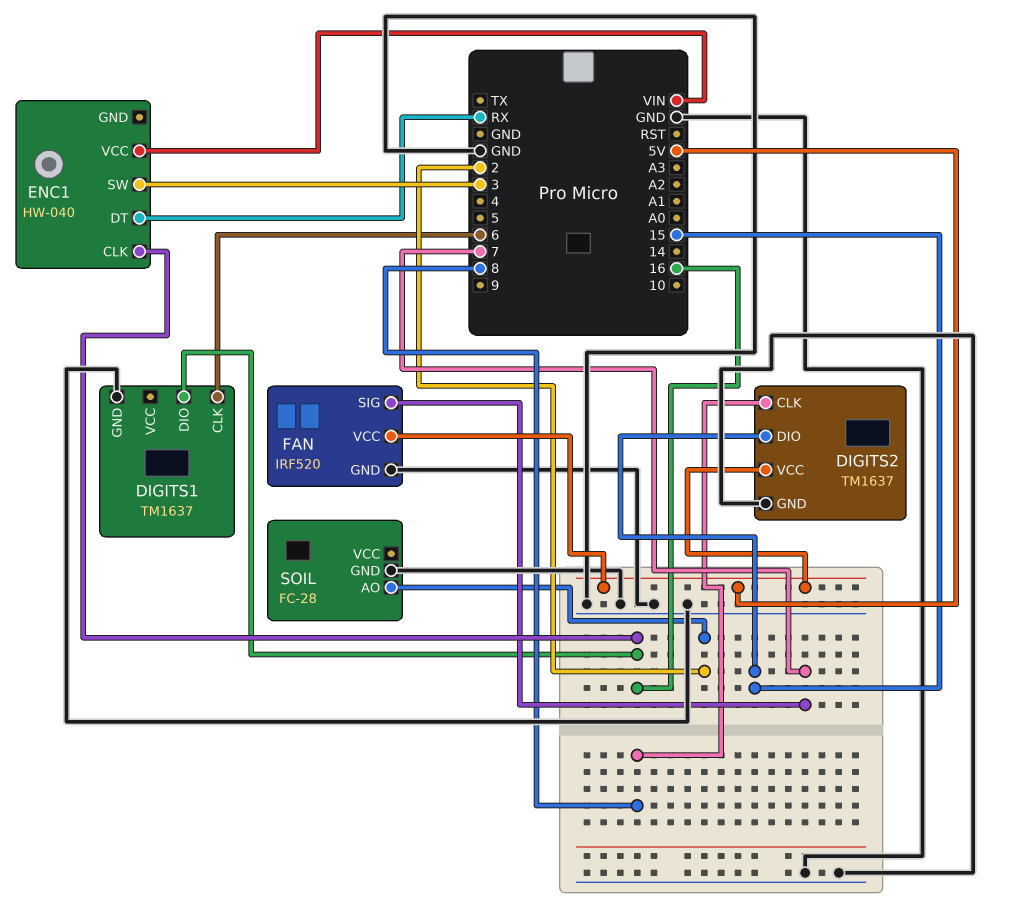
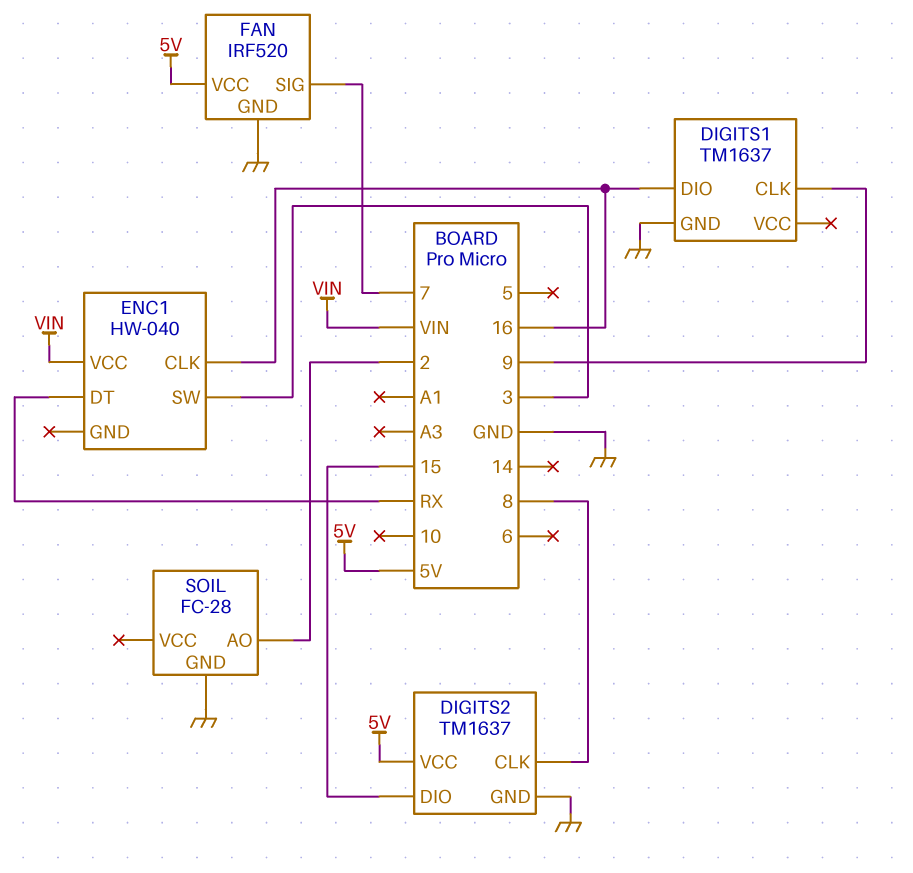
DIGITS1 pin CLK: 6 -> 9

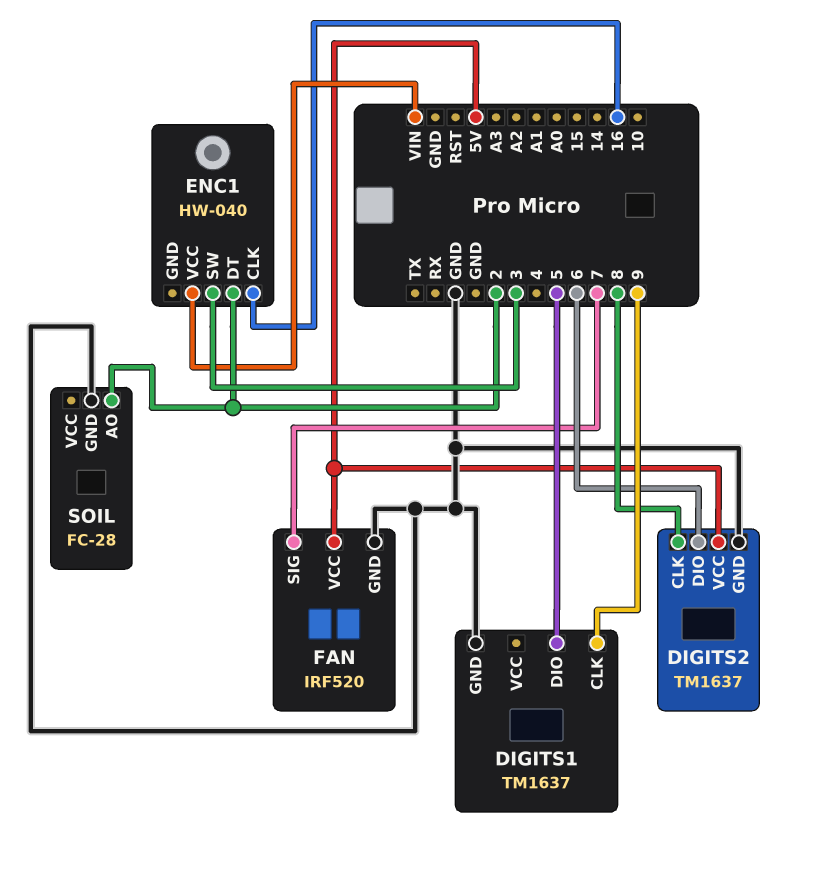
DIGITS1 pin DIO: 16 -> 5
DIGITS2 pin DIO: 15 -> 6
ENC1 pin DT: RX -> 2

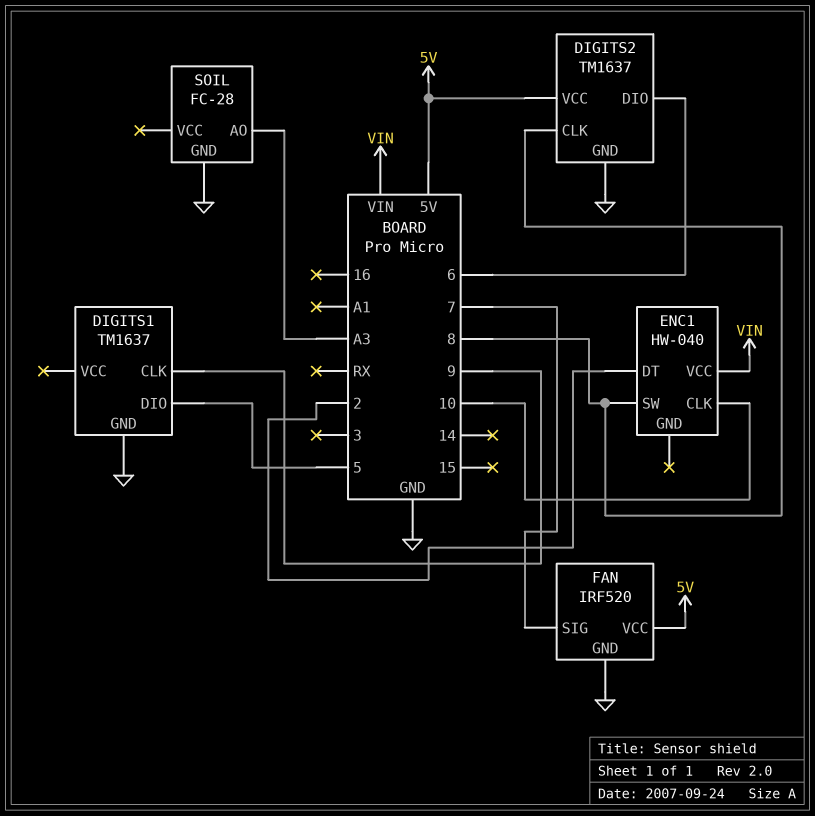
ENC1 pin CLK: 16 -> 10
ENC1 pin SW: 3 -> 8
SOIL pin AO: 2 -> A3

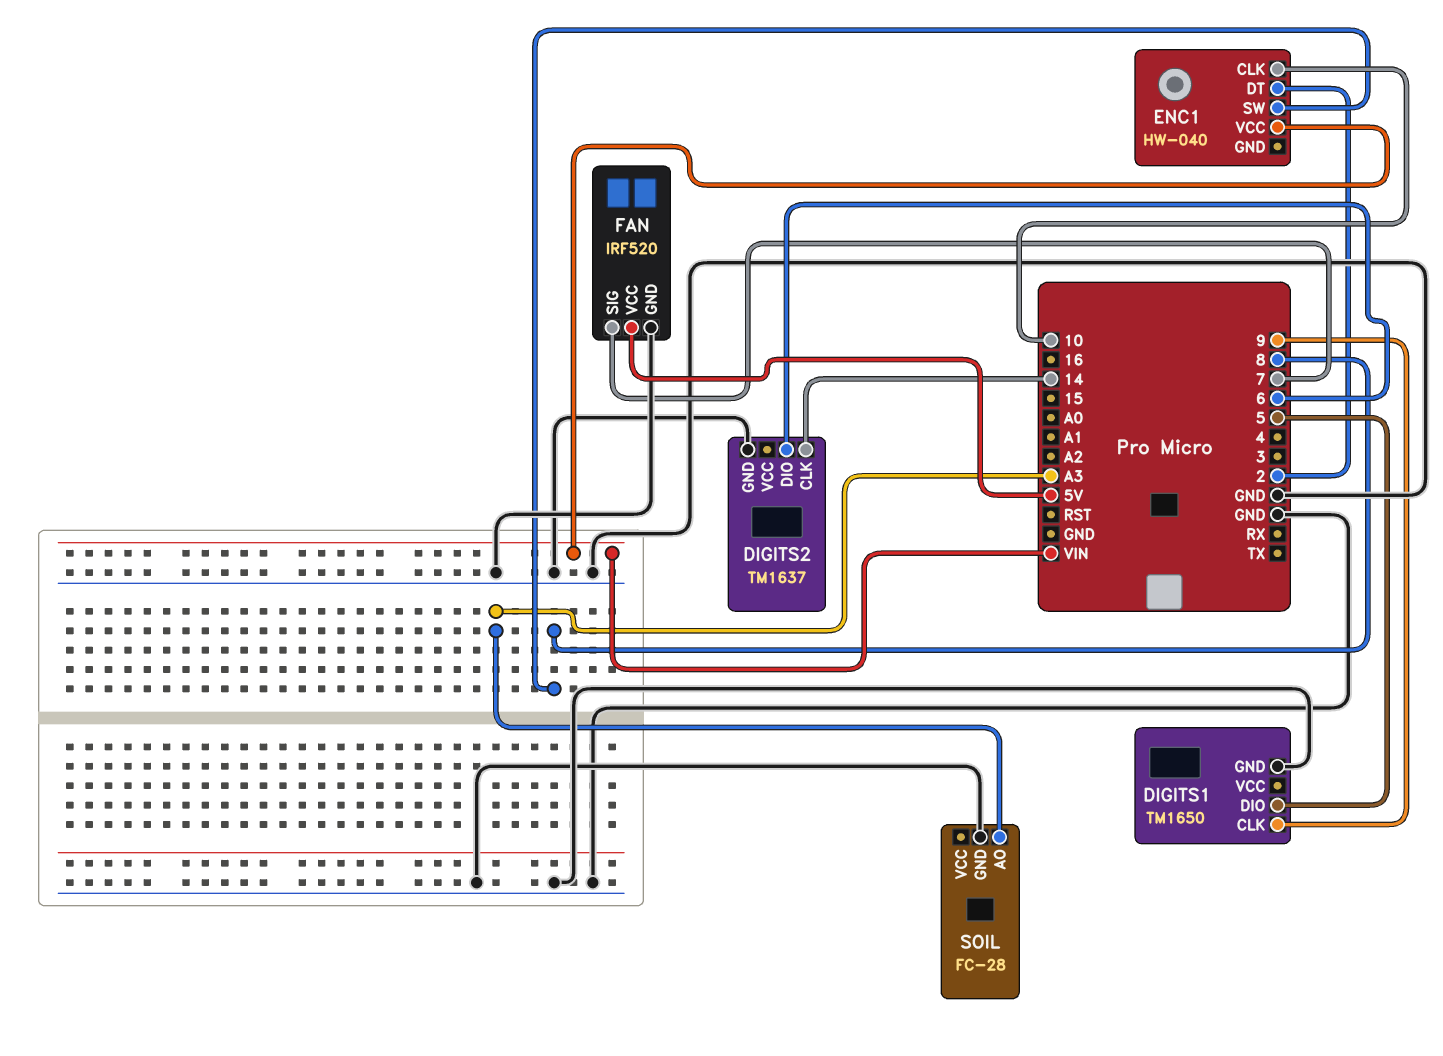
DIGITS1: TM1637 -> TM1650
DIGITS2 pin CLK: 8 -> 14
DIGITS2 pin VCC: 5V -> none

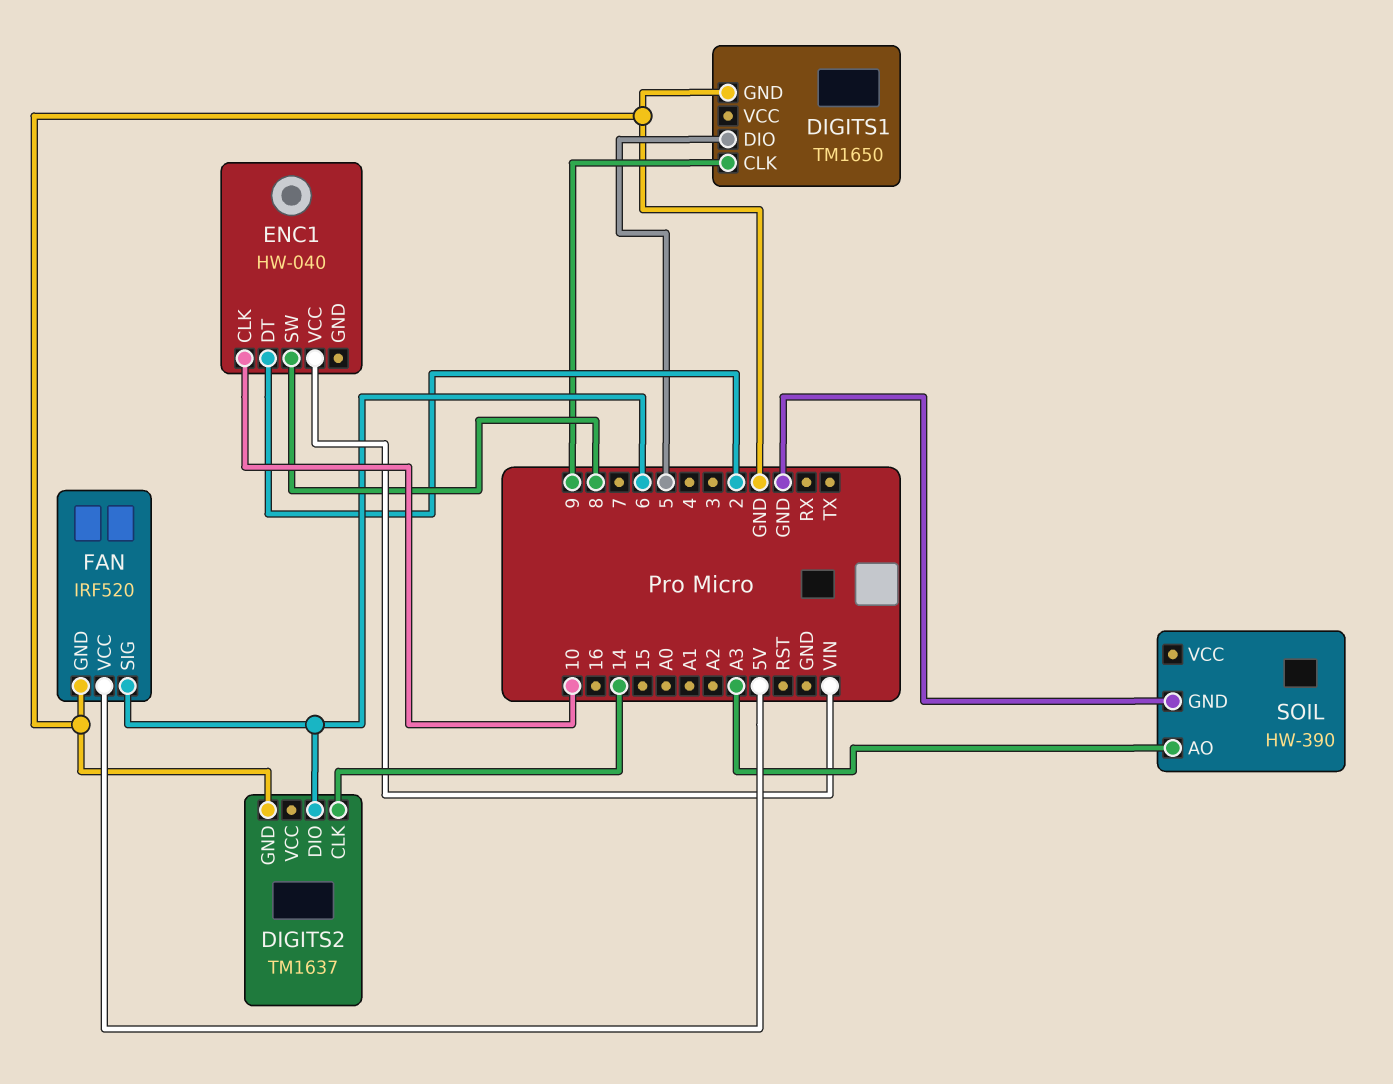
FAN pin SIG: 7 -> 6
SOIL: FC-28 -> HW-390

